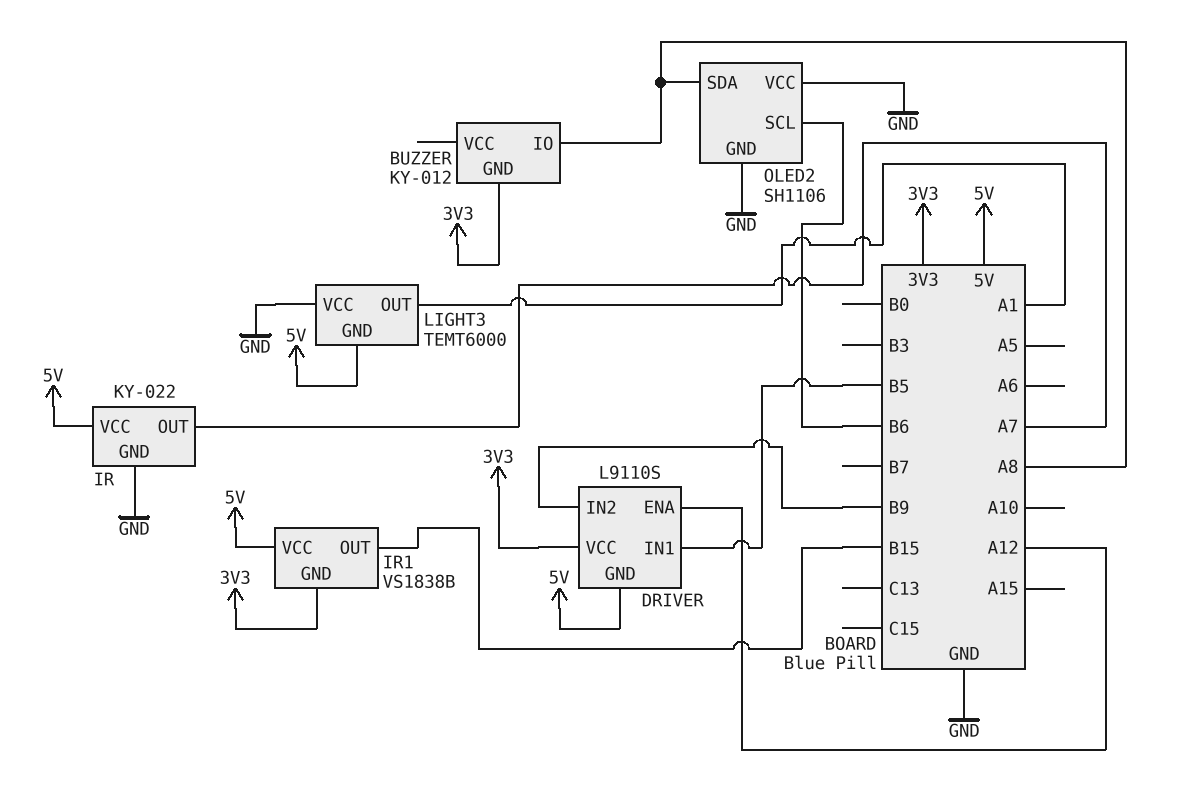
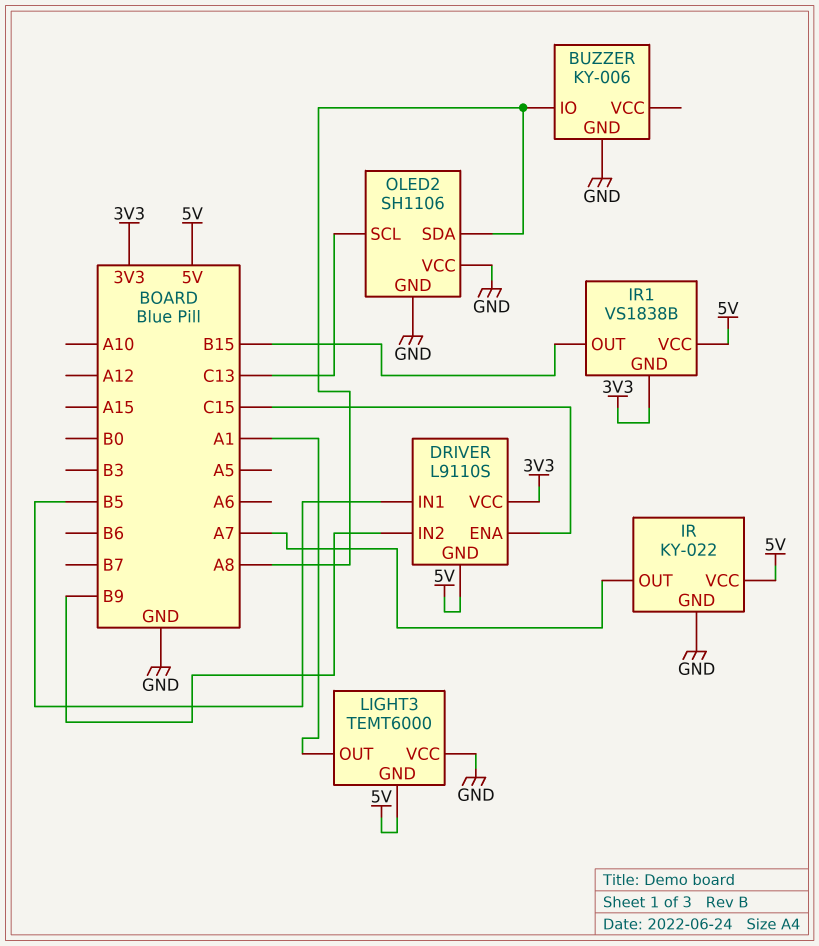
BUZZER: KY-012 -> KY-006
BUZZER pin GND: 3V3 -> GND
DRIVER pin ENA: A12 -> C15
OLED2 pin SCL: B6 -> C13

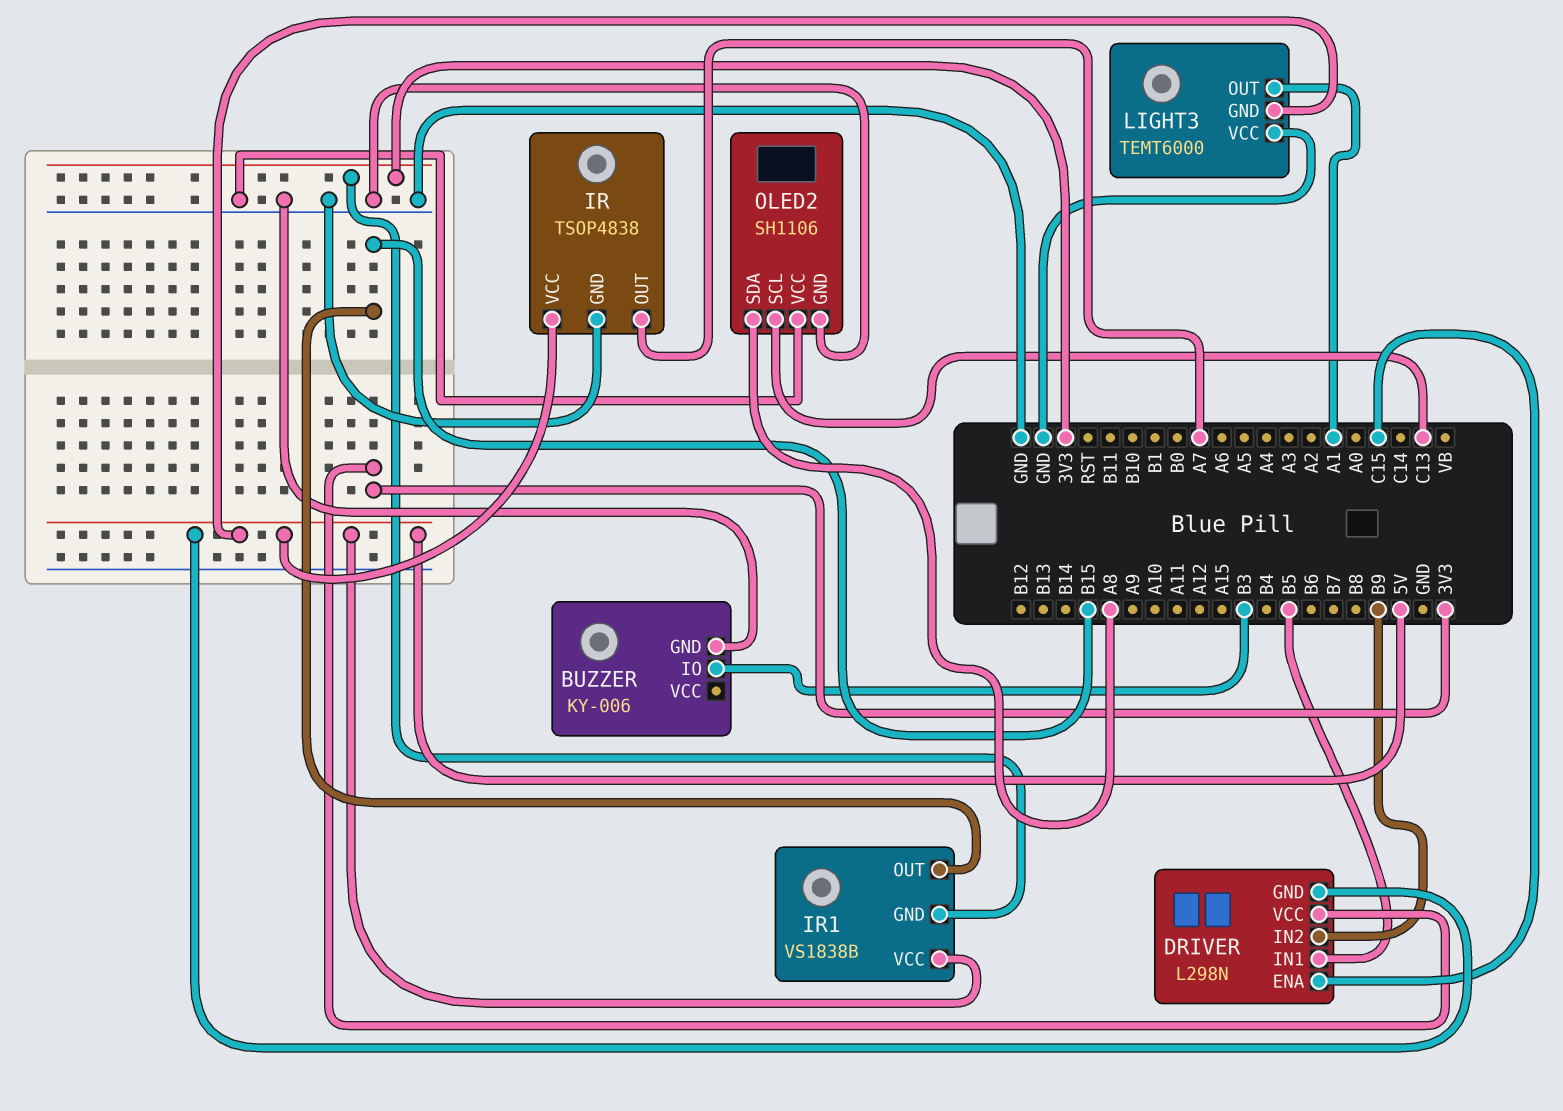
BUZZER pin IO: A8 -> B3
DRIVER: L9110S -> L298N
IR: KY-022 -> TSOP4838

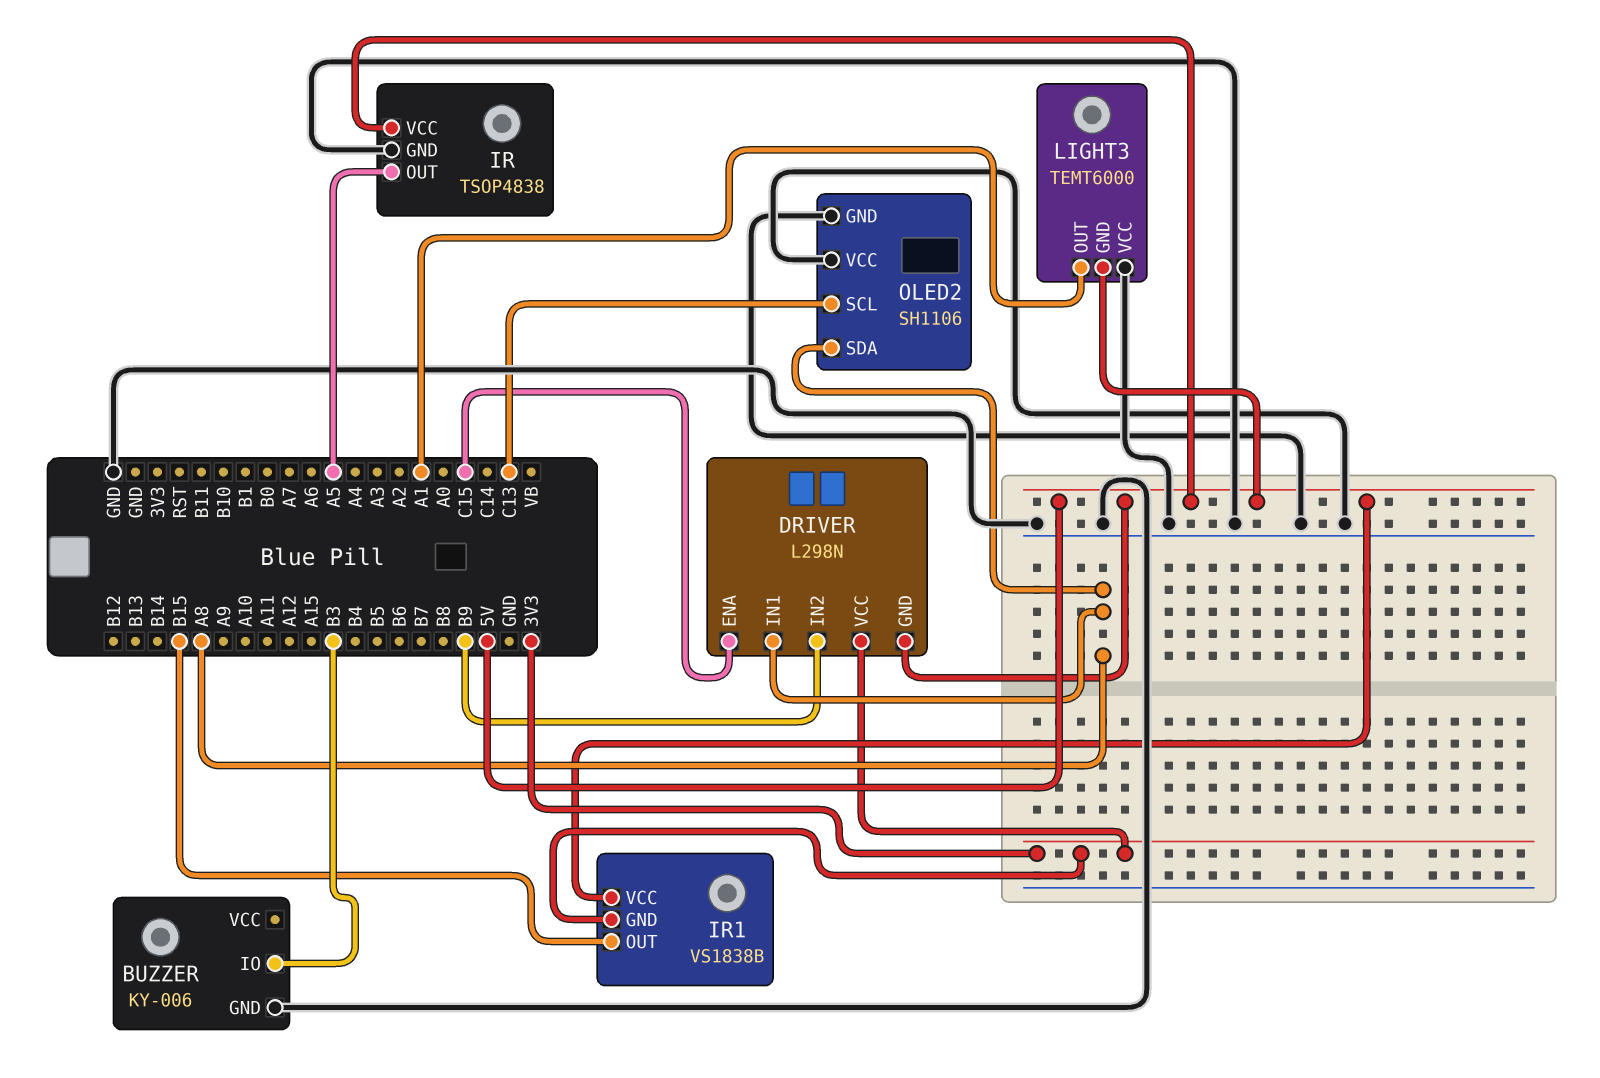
DRIVER pin IN1: B5 -> A8
IR pin OUT: A7 -> A5

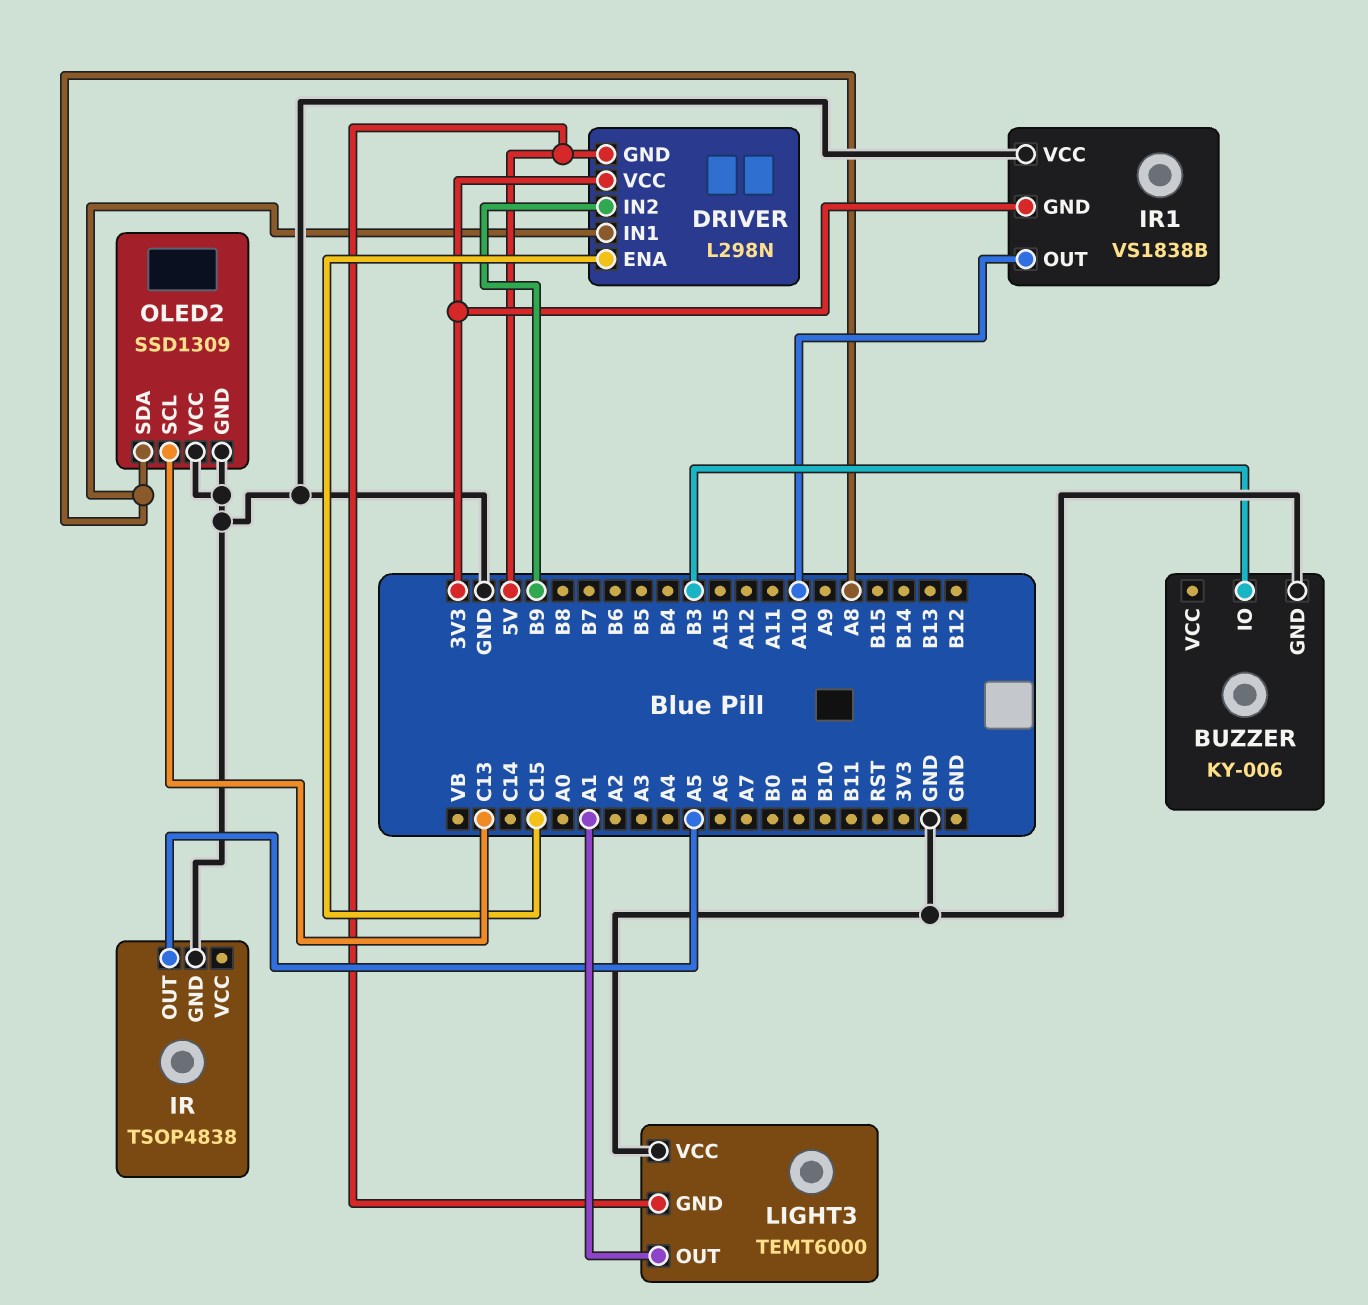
IR pin VCC: 5V -> none
IR1 pin OUT: B15 -> A10
IR1 pin VCC: 5V -> GND
OLED2: SH1106 -> SSD1309

